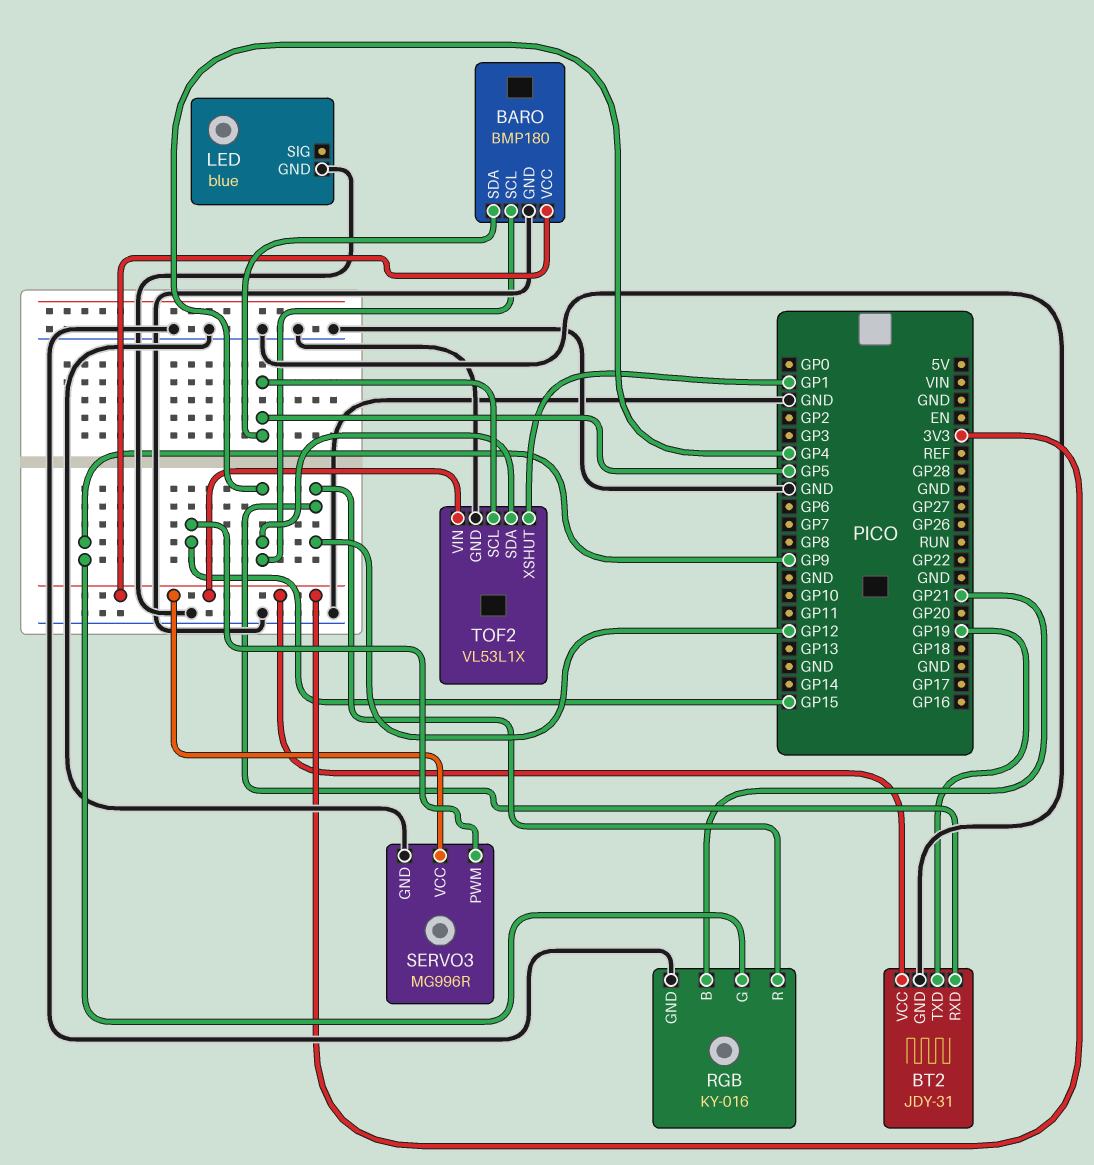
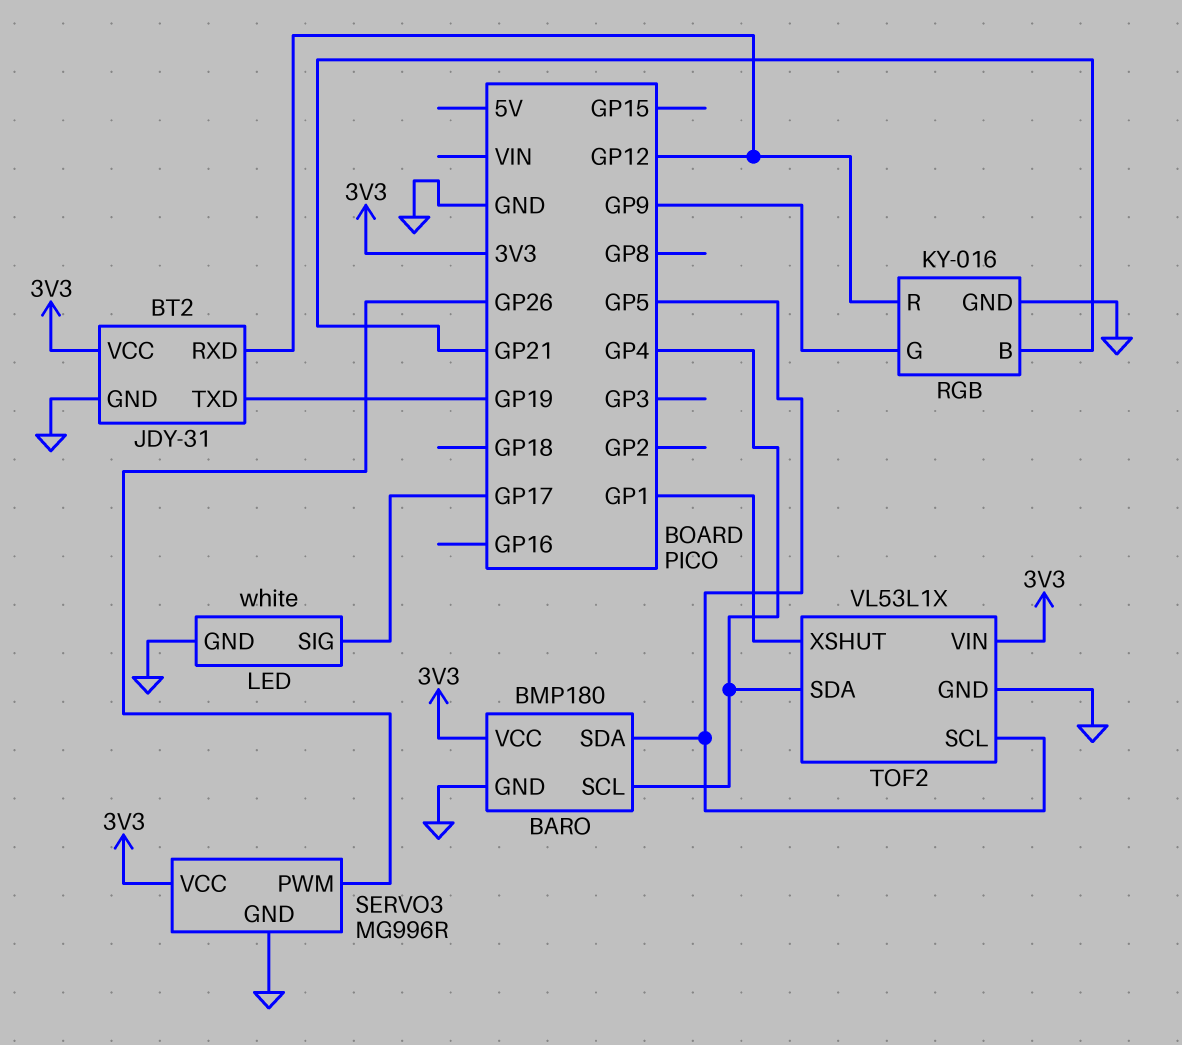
LED: blue -> white
LED pin SIG: none -> GP17
SERVO3 pin PWM: GP15 -> GP26

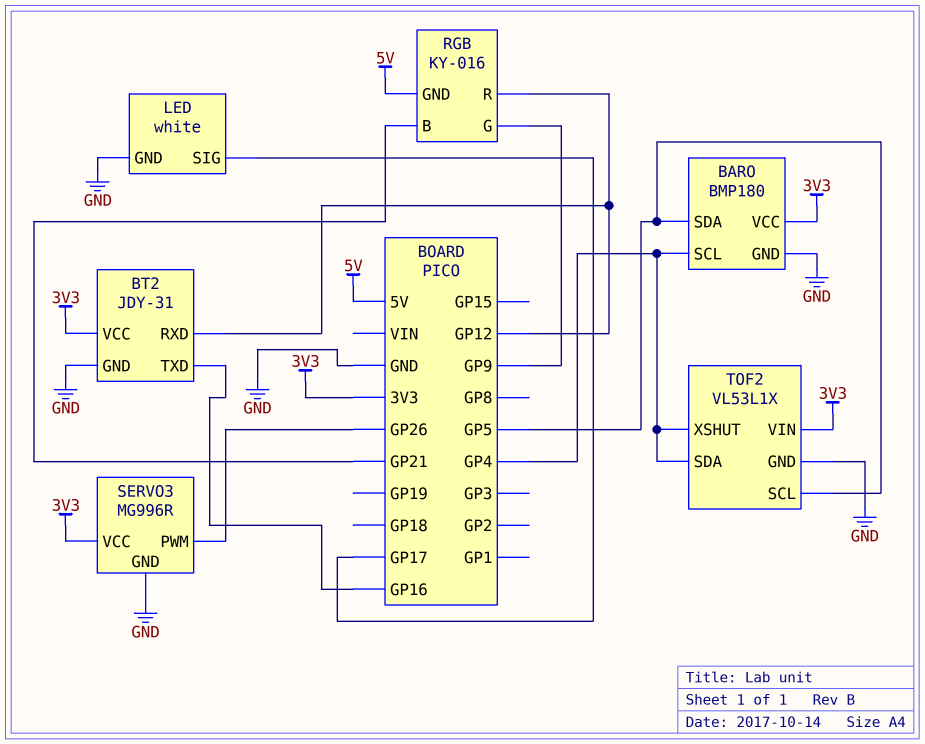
BT2 pin TXD: GP19 -> GP16
RGB pin GND: GND -> 5V
TOF2 pin XSHUT: GP1 -> GP4

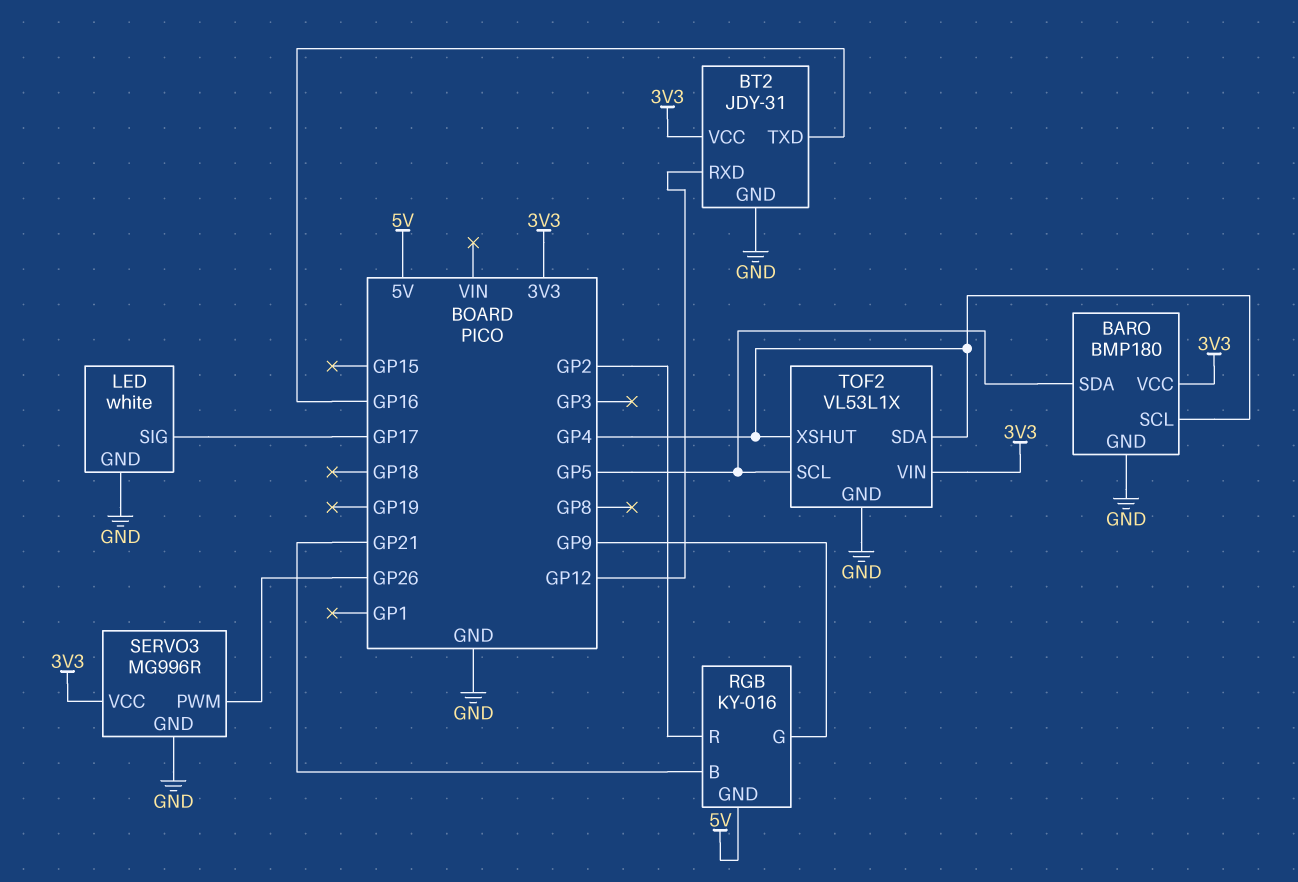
RGB pin R: GP12 -> GP2

